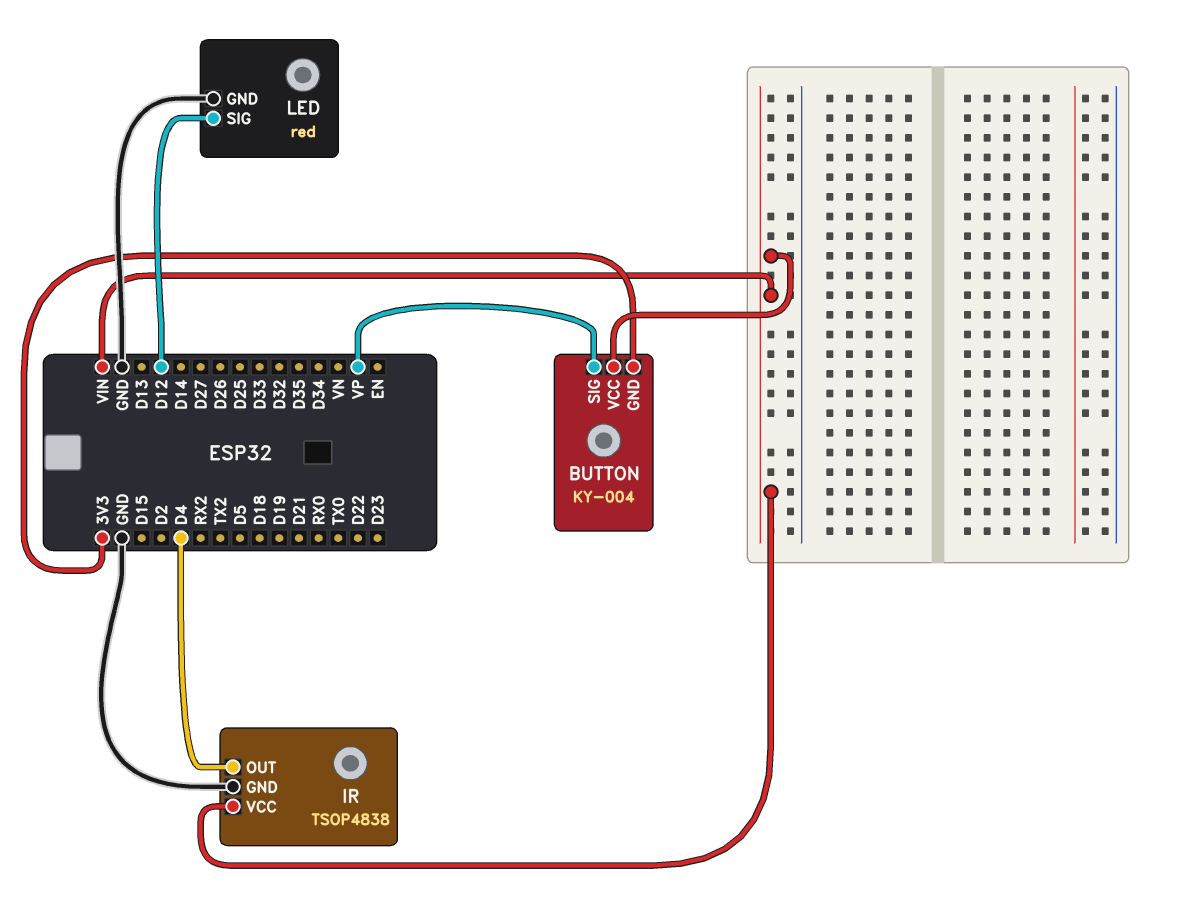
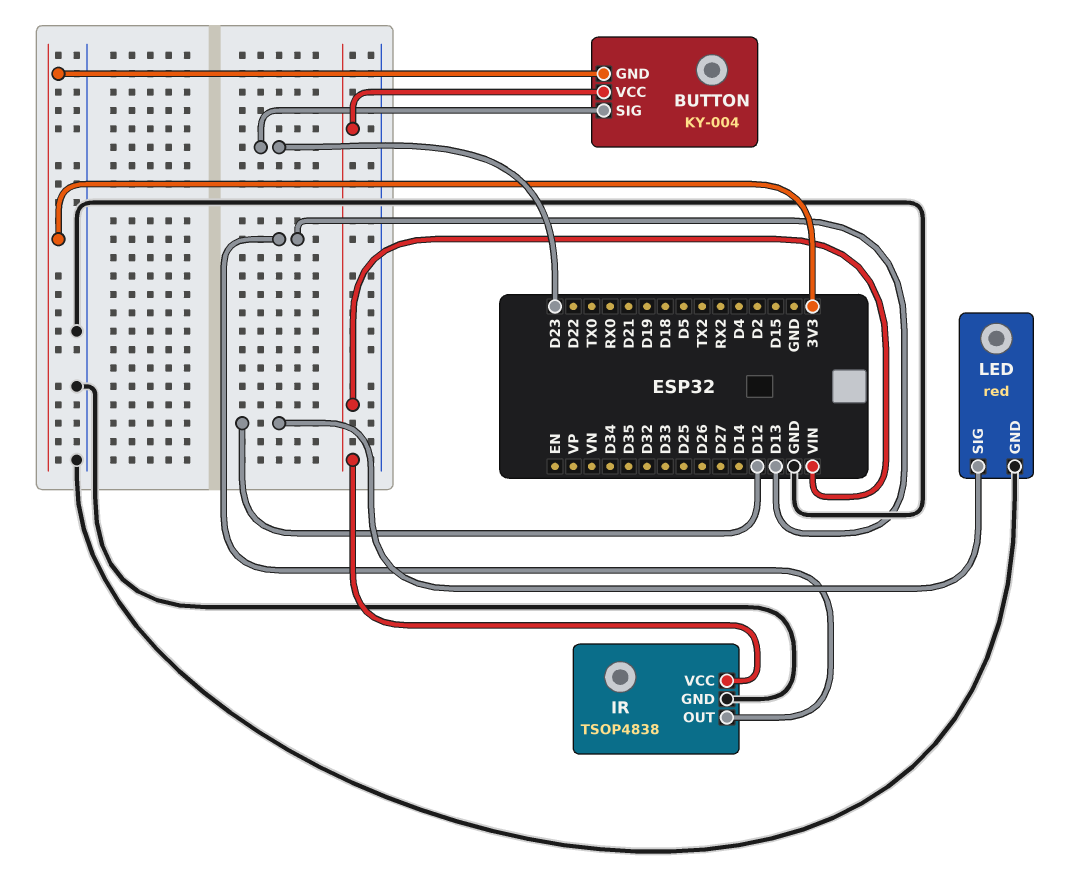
BUTTON pin SIG: VP -> D23
IR pin OUT: D4 -> D13

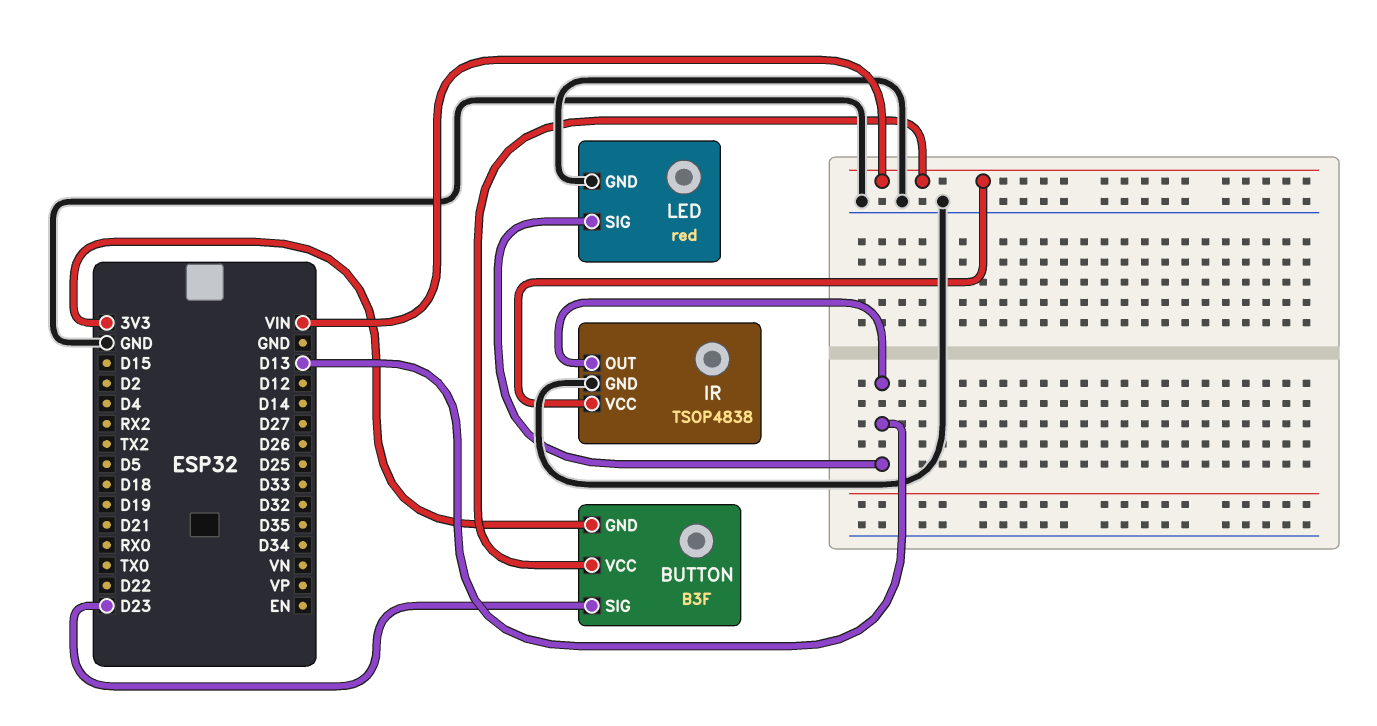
BUTTON: KY-004 -> B3F
LED pin SIG: D12 -> D13

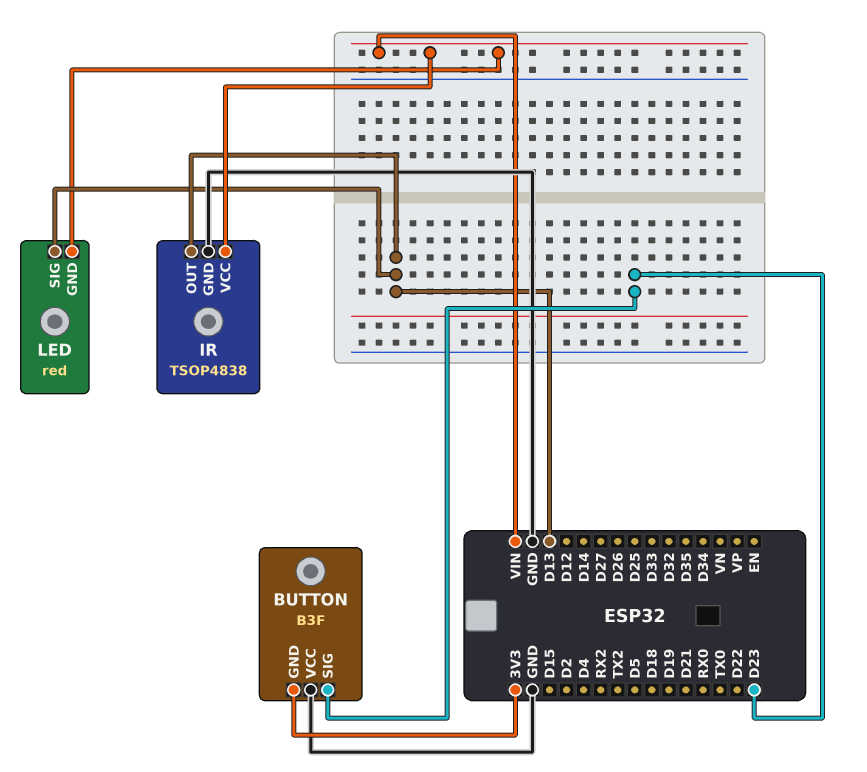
BUTTON pin VCC: VIN -> GND
LED pin GND: GND -> VIN

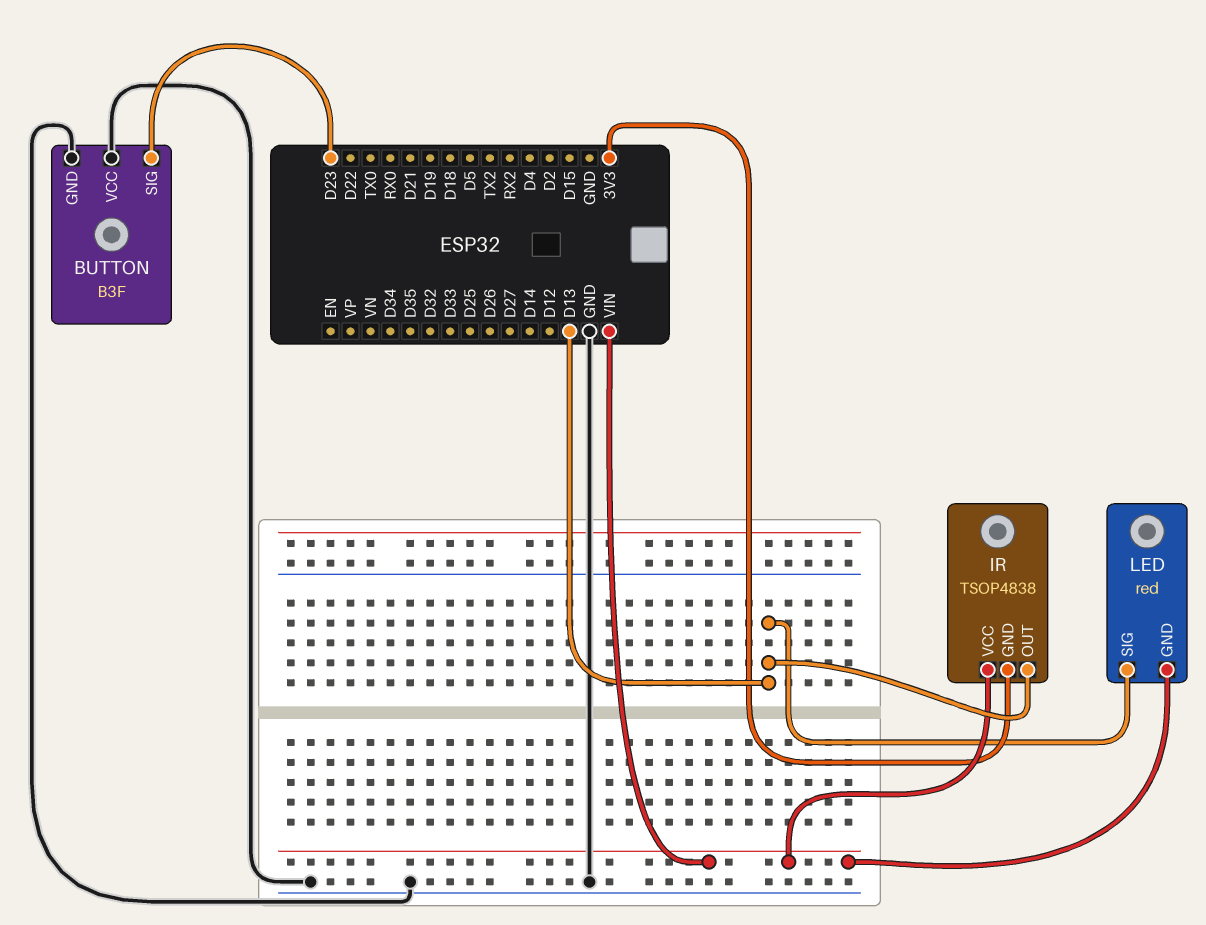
BUTTON pin GND: 3V3 -> GND
IR pin GND: GND -> 3V3

